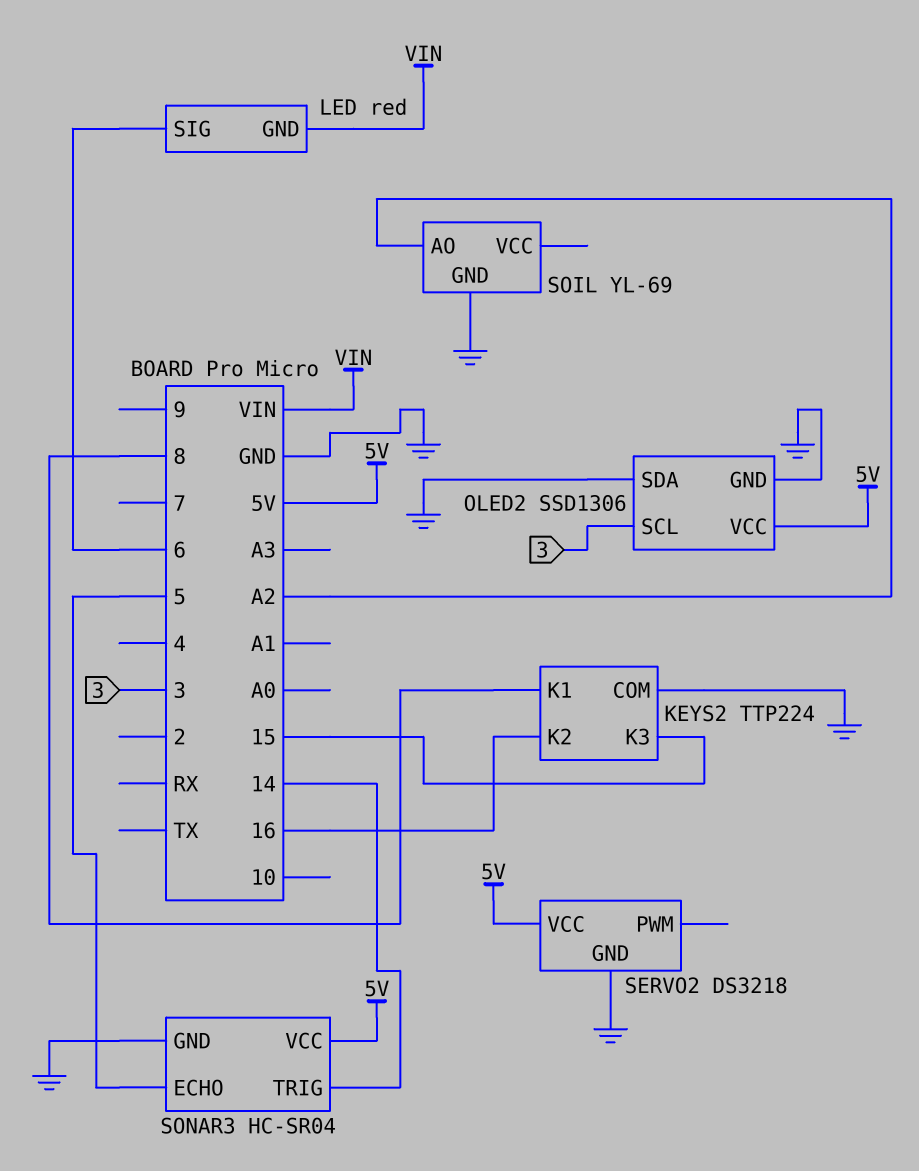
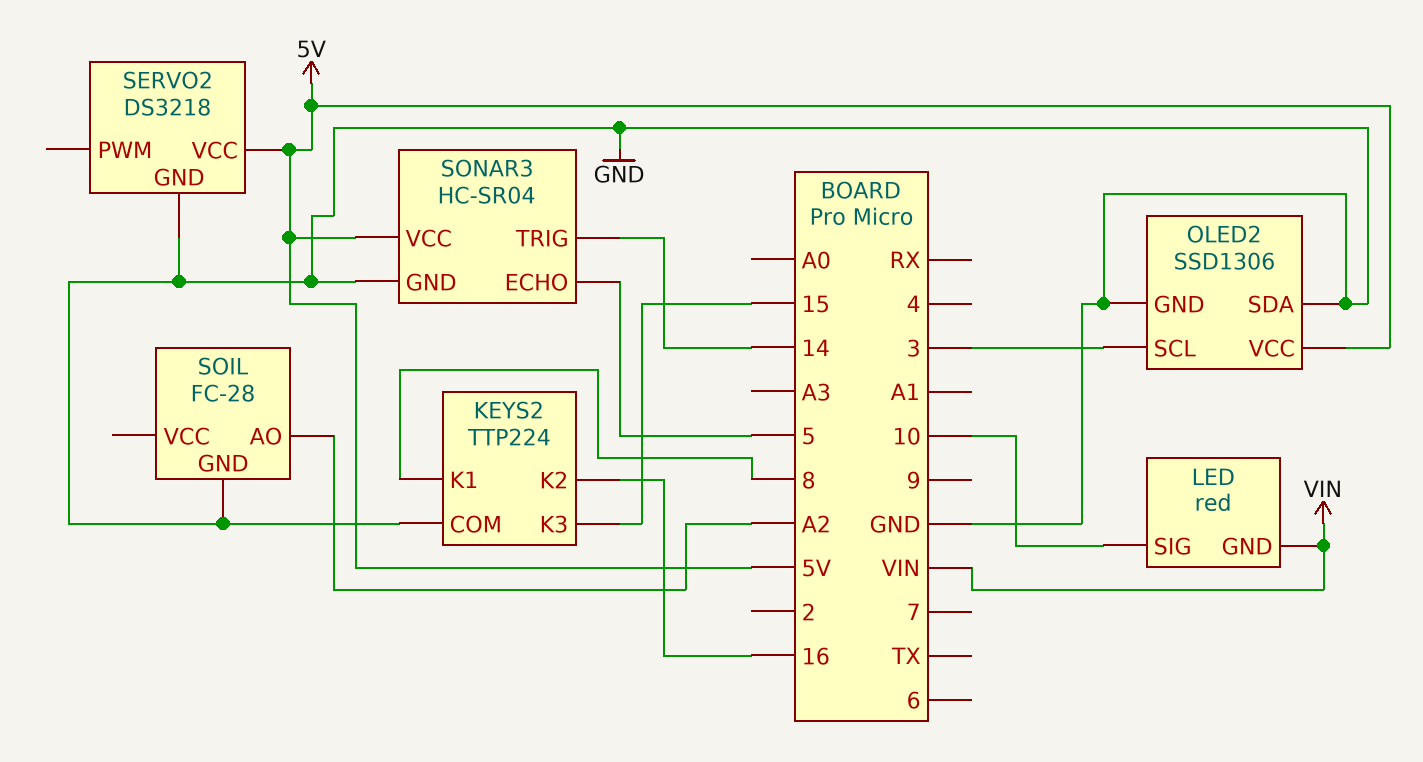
LED pin SIG: 6 -> 10
SOIL: YL-69 -> FC-28

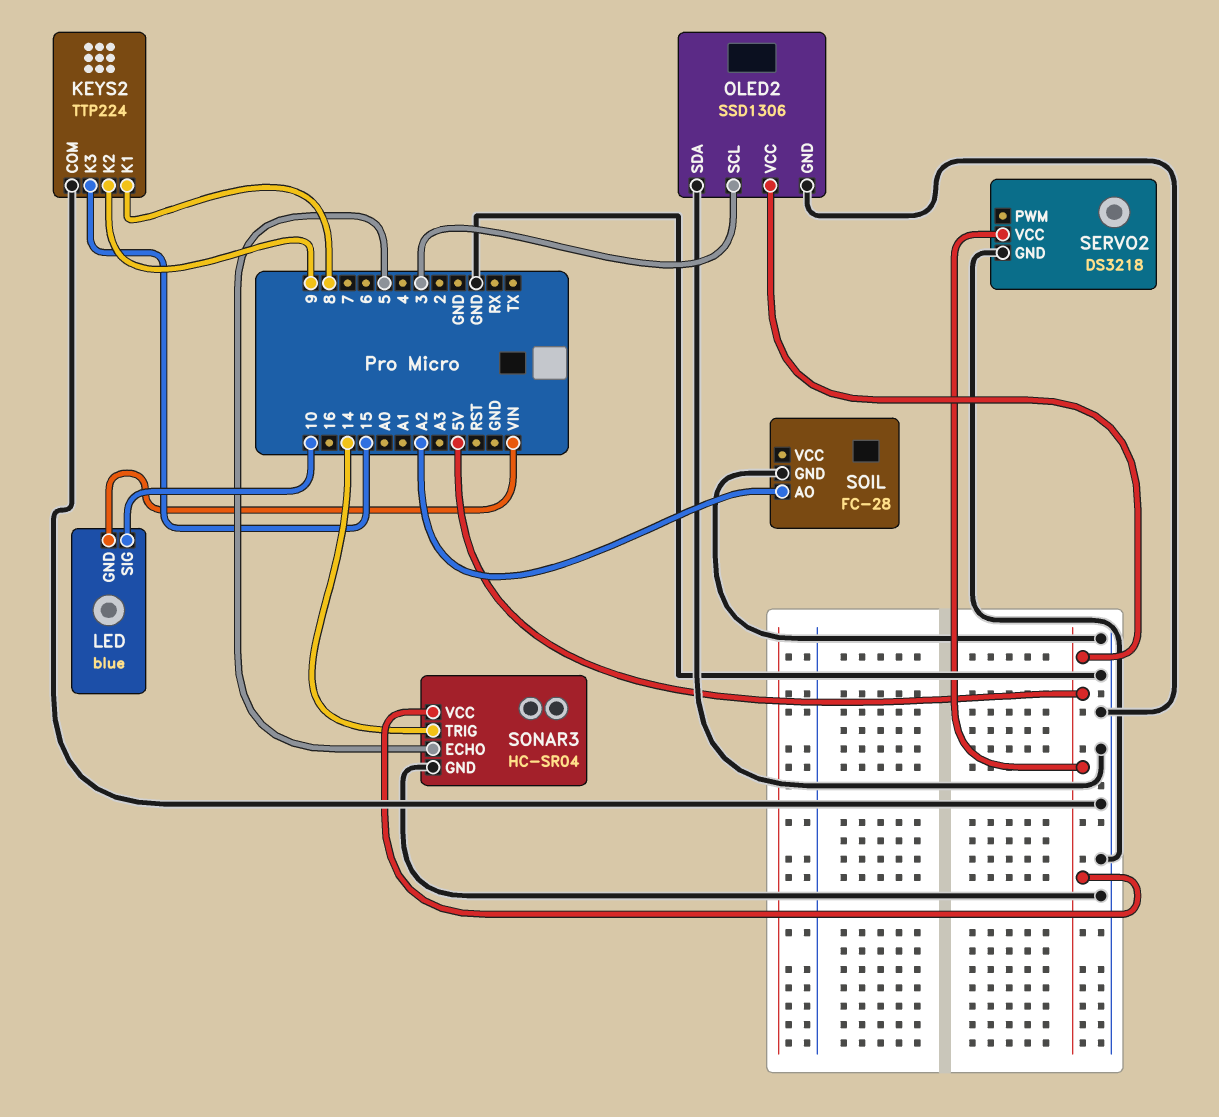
KEYS2 pin K2: 16 -> 9
LED: red -> blue

